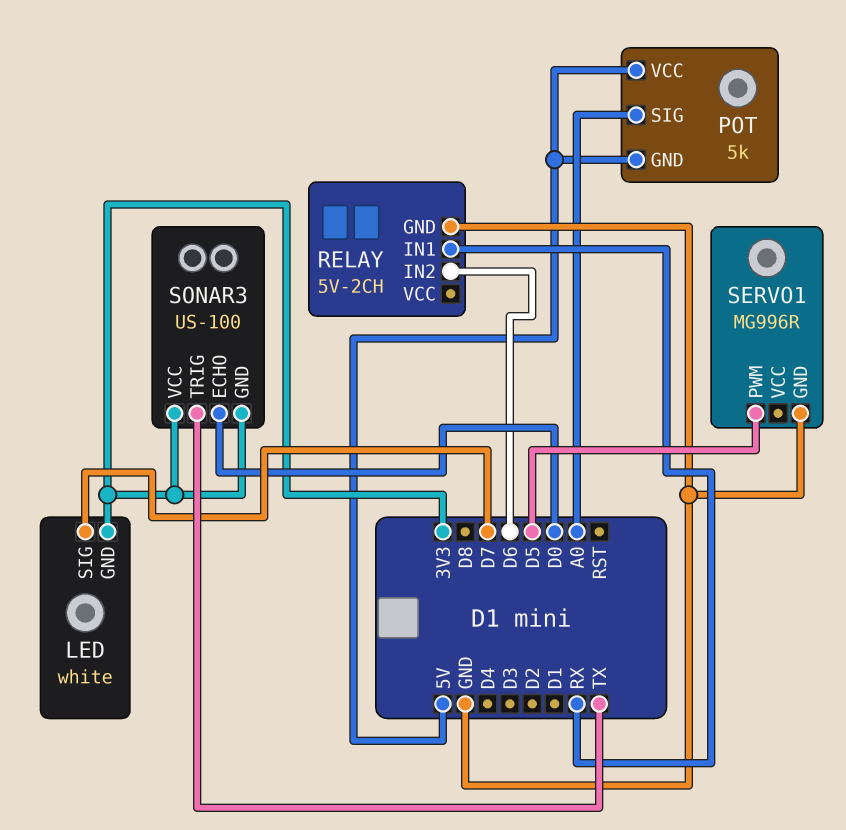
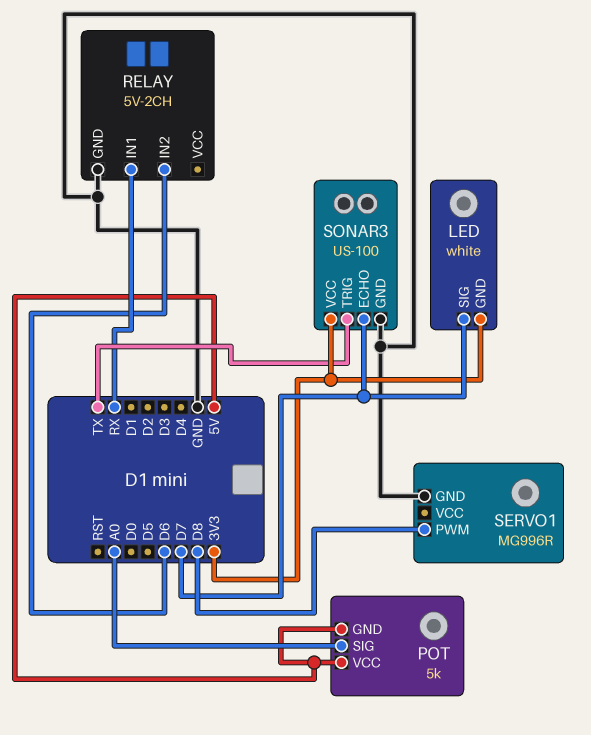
SERVO1 pin PWM: D5 -> D8
SONAR3 pin ECHO: D0 -> D7
SONAR3 pin GND: 3V3 -> GND

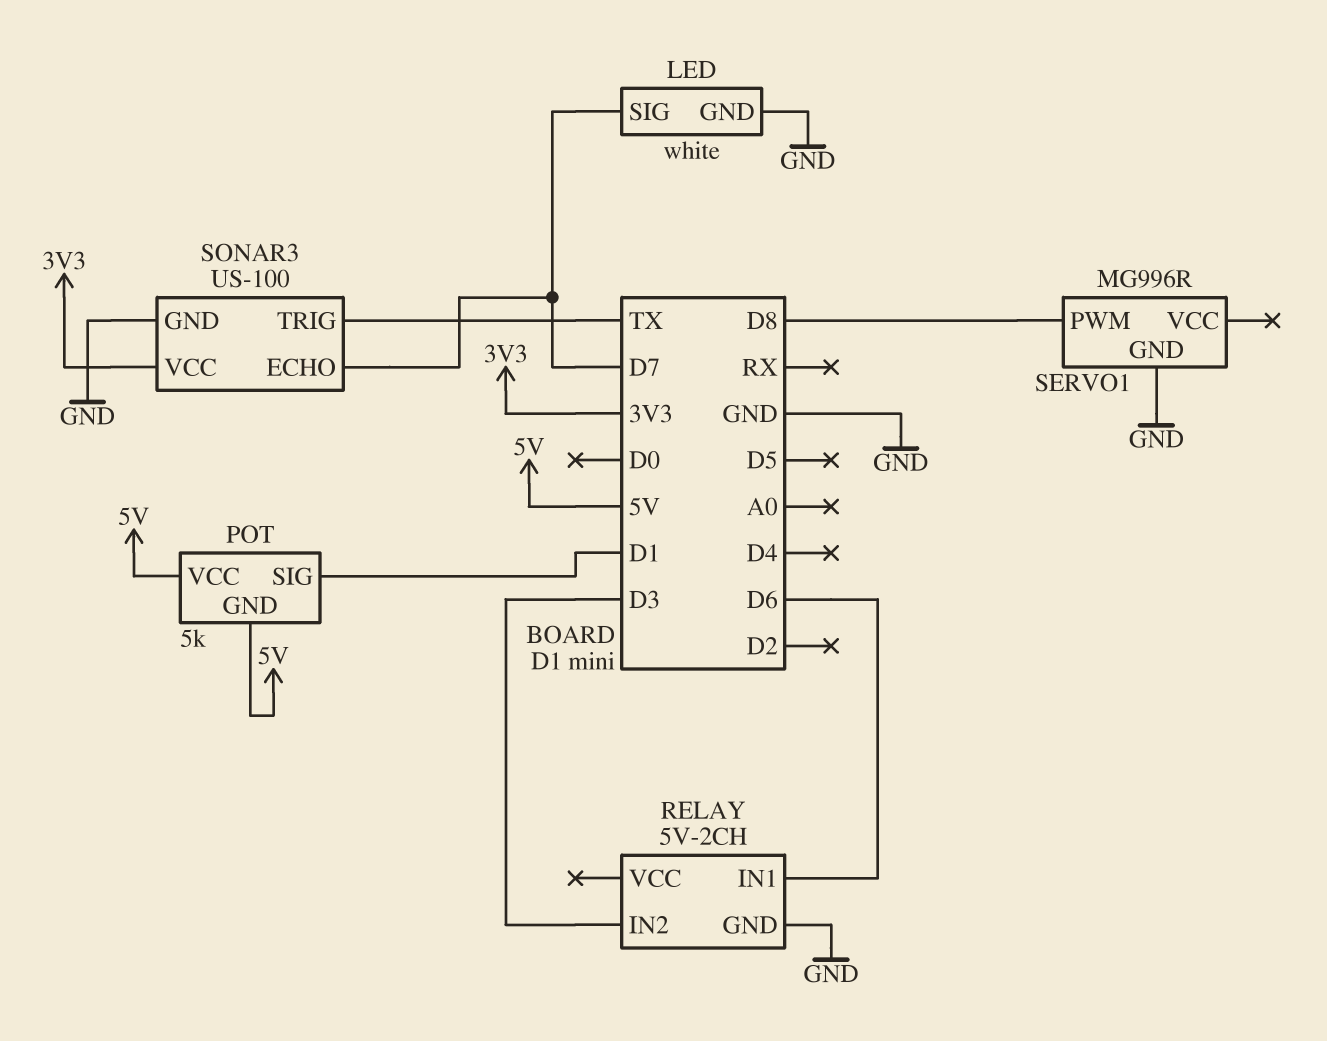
LED pin GND: 3V3 -> GND
POT pin SIG: A0 -> D1
RELAY pin IN1: RX -> D6
RELAY pin IN2: D6 -> D3

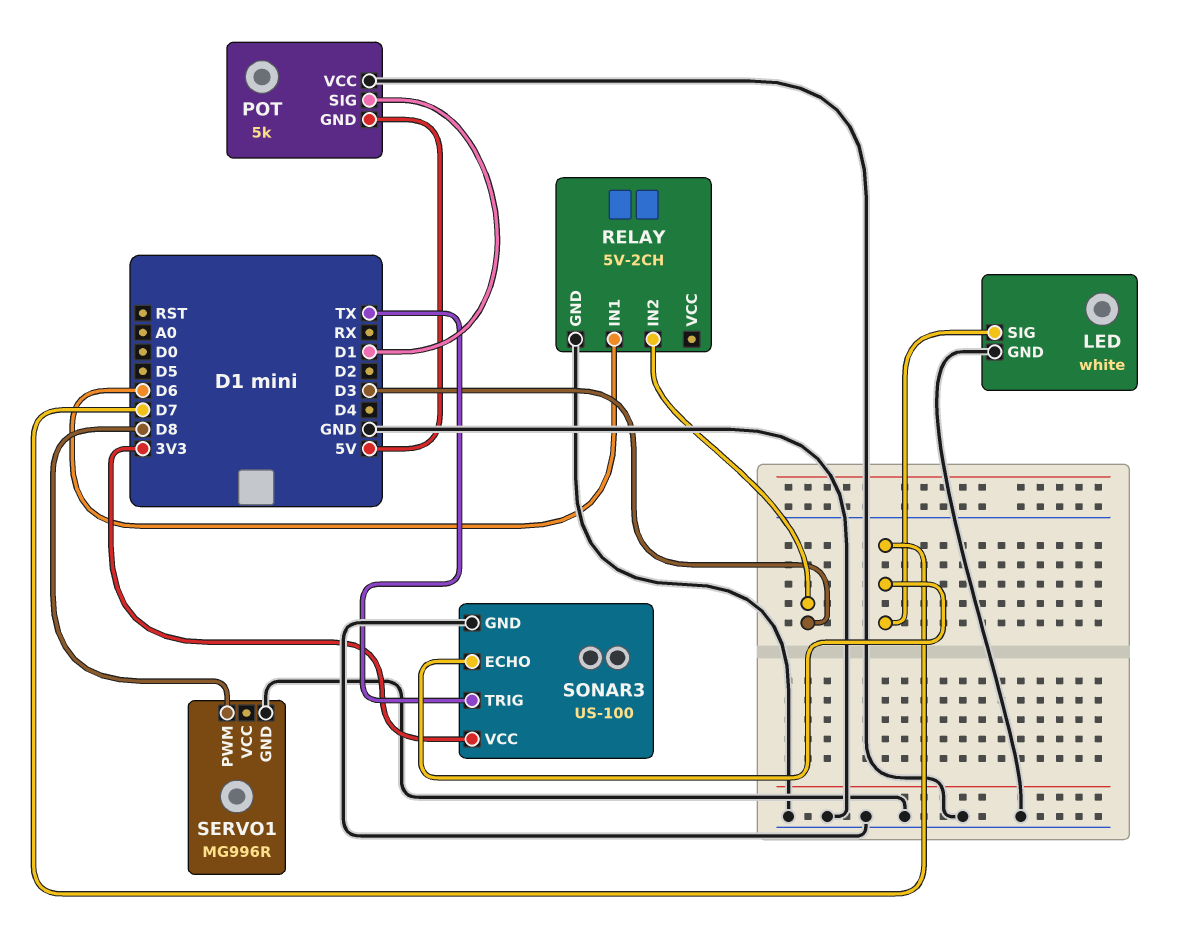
POT pin VCC: 5V -> GND

